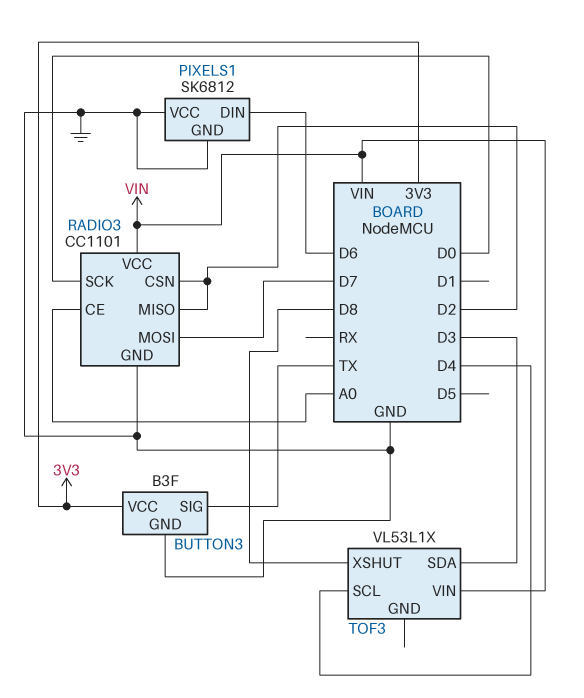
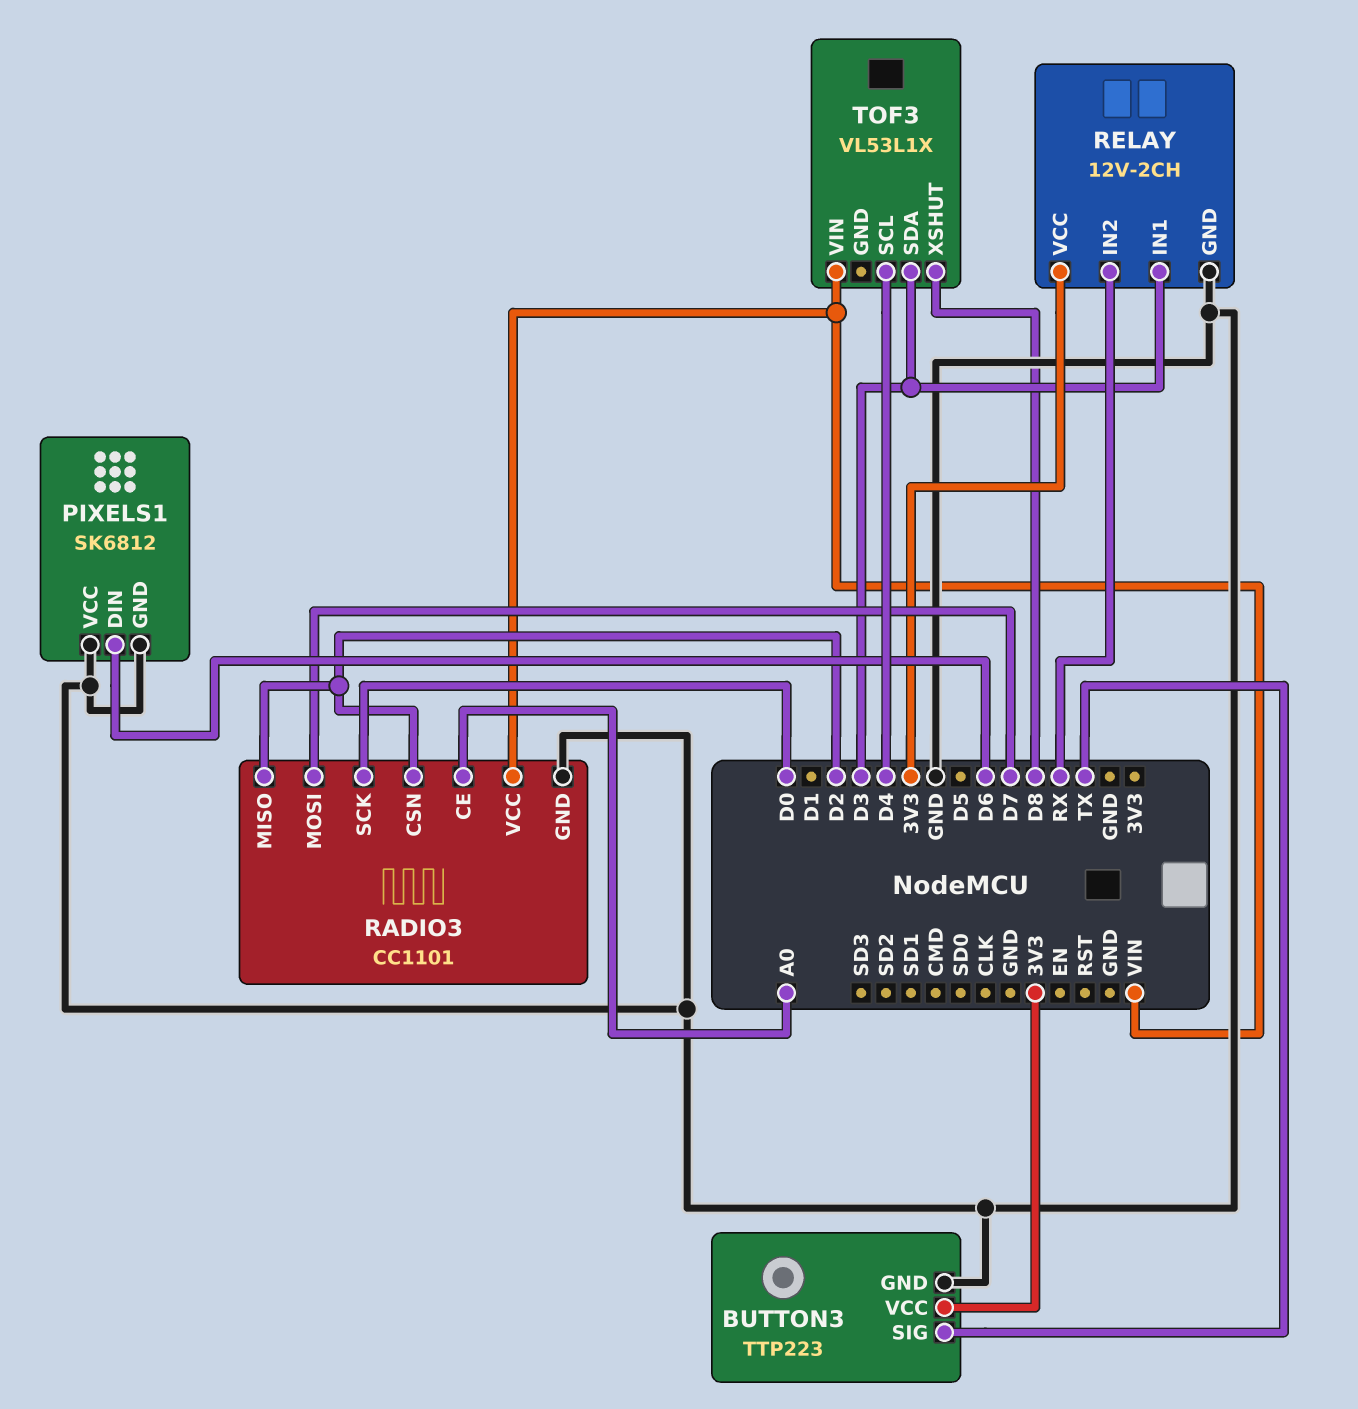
BUTTON3: B3F -> TTP223
RELAY: none -> 12V-2CH
RELAY pin GND: none -> GND
RELAY pin IN1: none -> D3
RELAY pin IN2: none -> RX
RELAY pin VCC: none -> 3V3

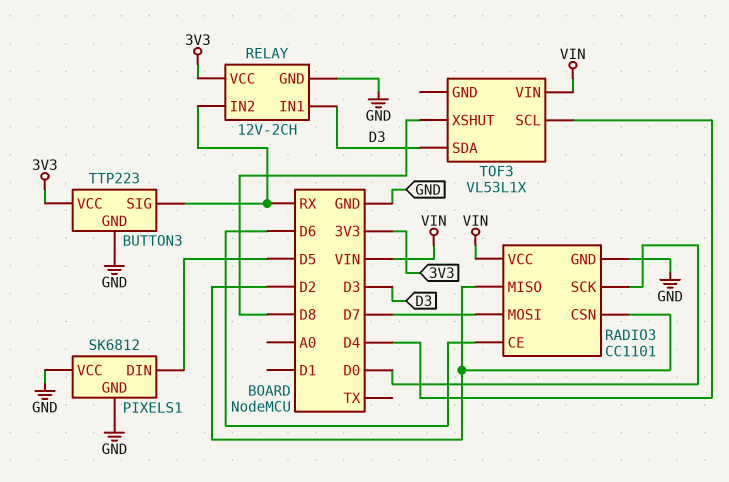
BUTTON3 pin SIG: TX -> RX
PIXELS1 pin DIN: D6 -> D5
RADIO3 pin CE: A0 -> D6

